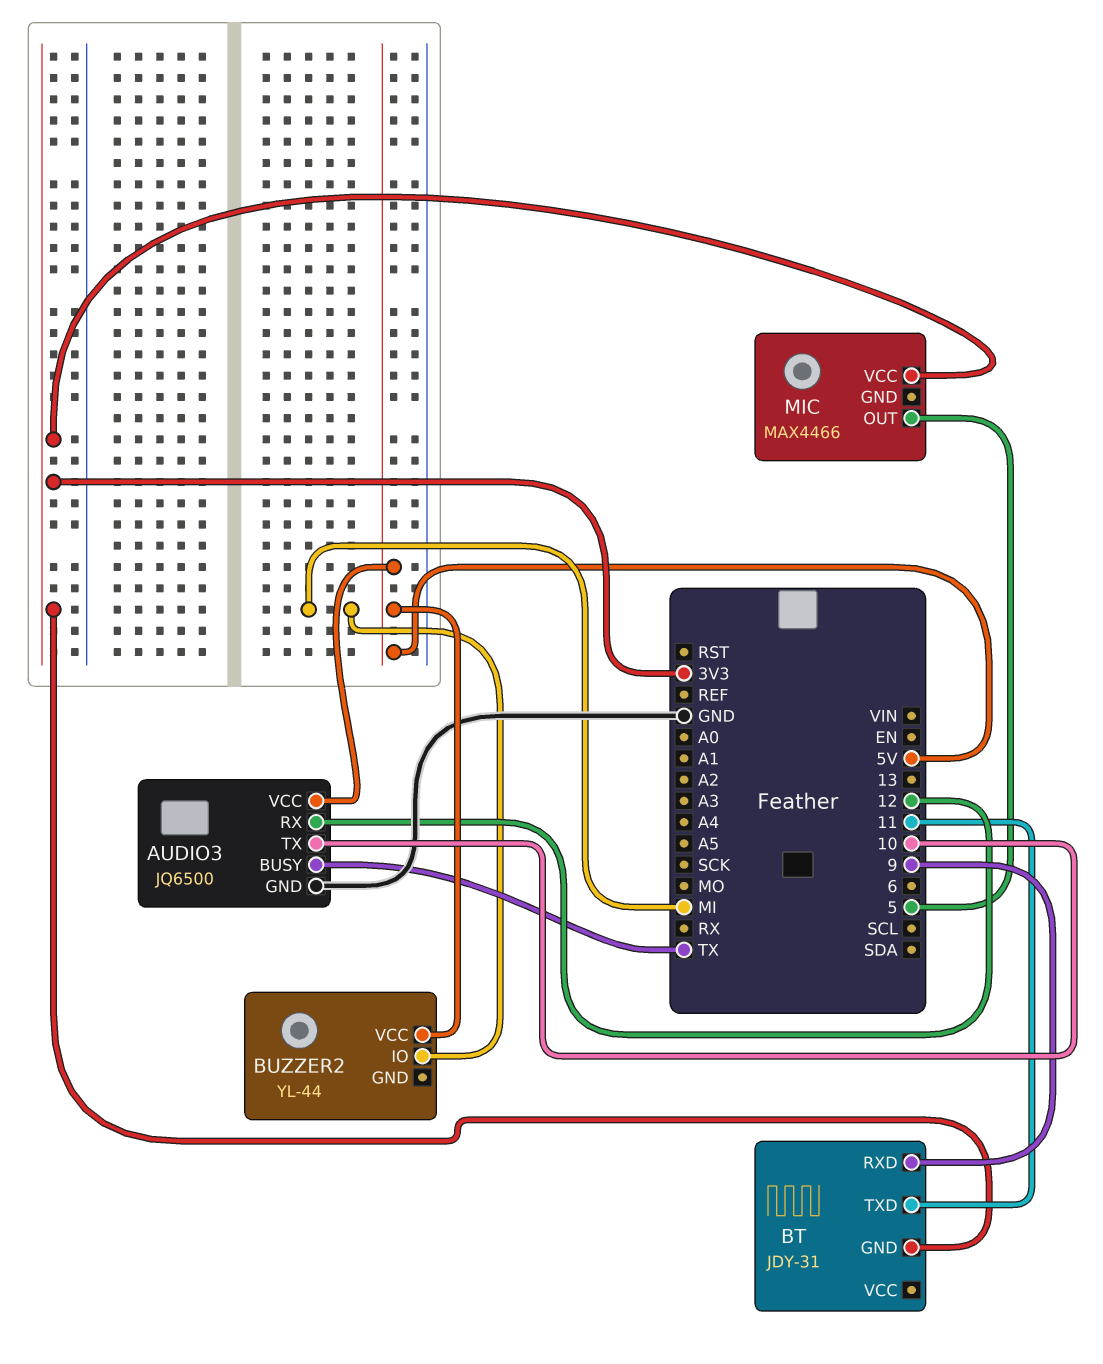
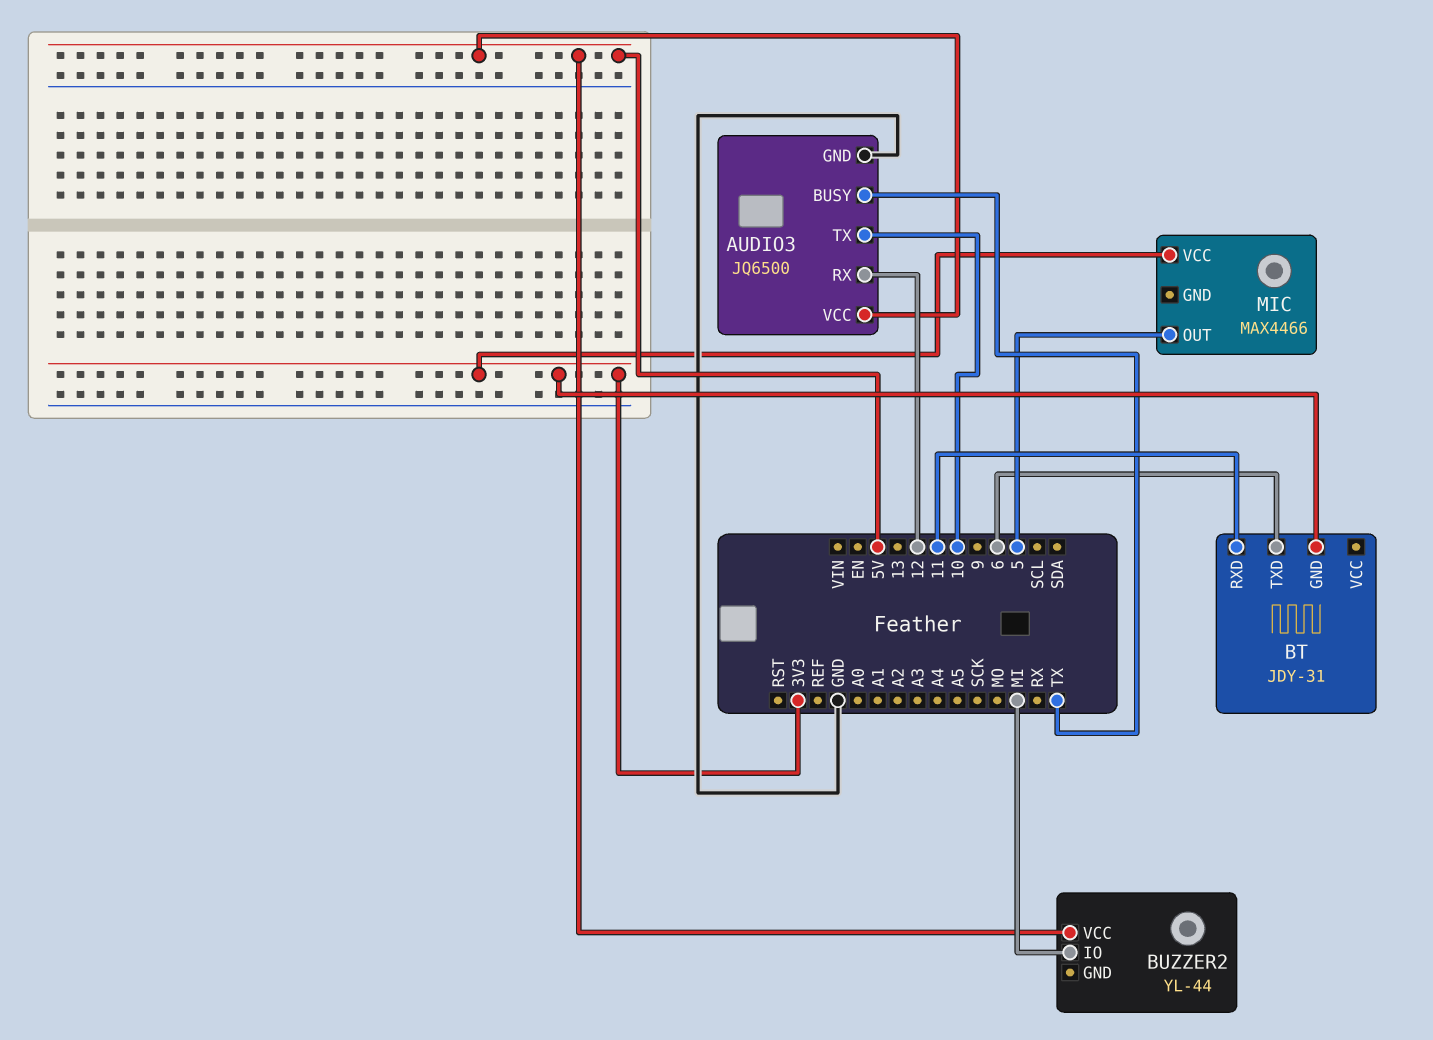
BT pin RXD: 9 -> 11
BT pin TXD: 11 -> 6

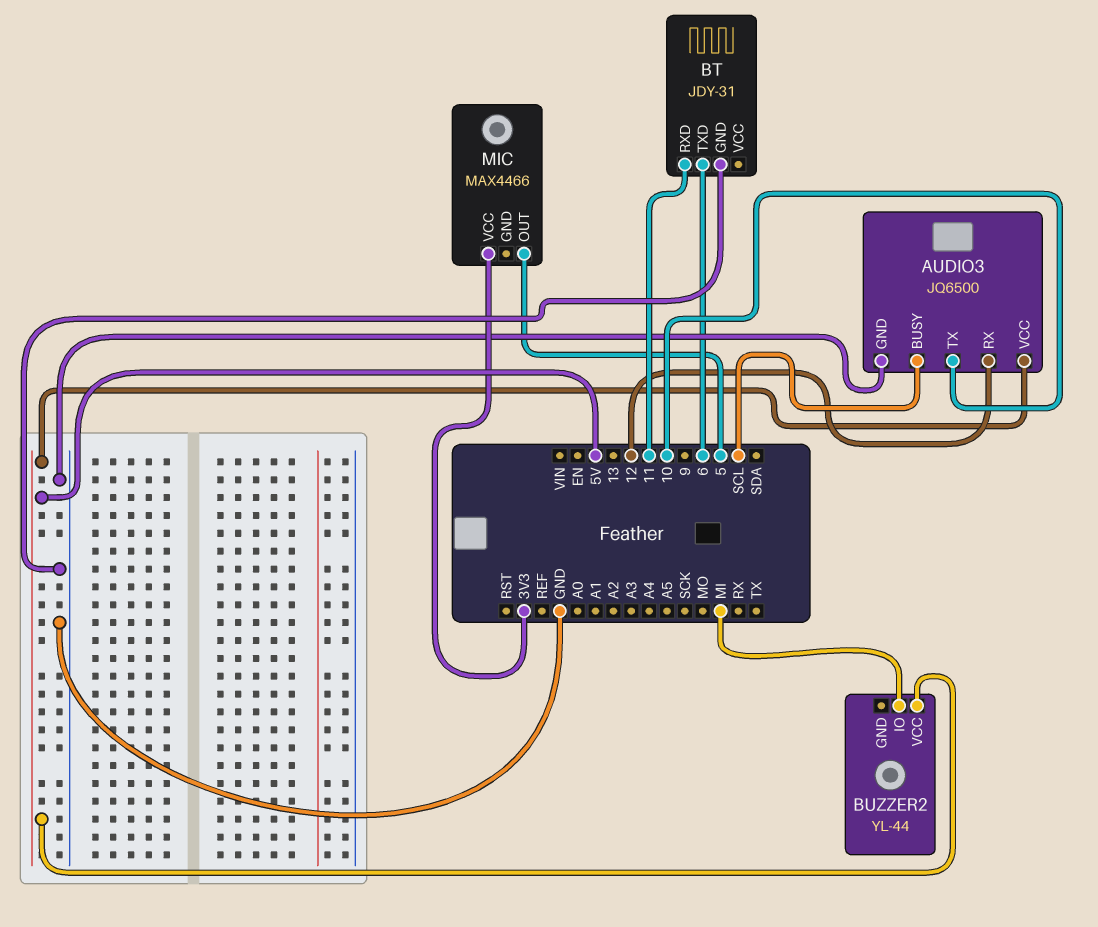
AUDIO3 pin BUSY: TX -> SCL
BT pin GND: 3V3 -> GND

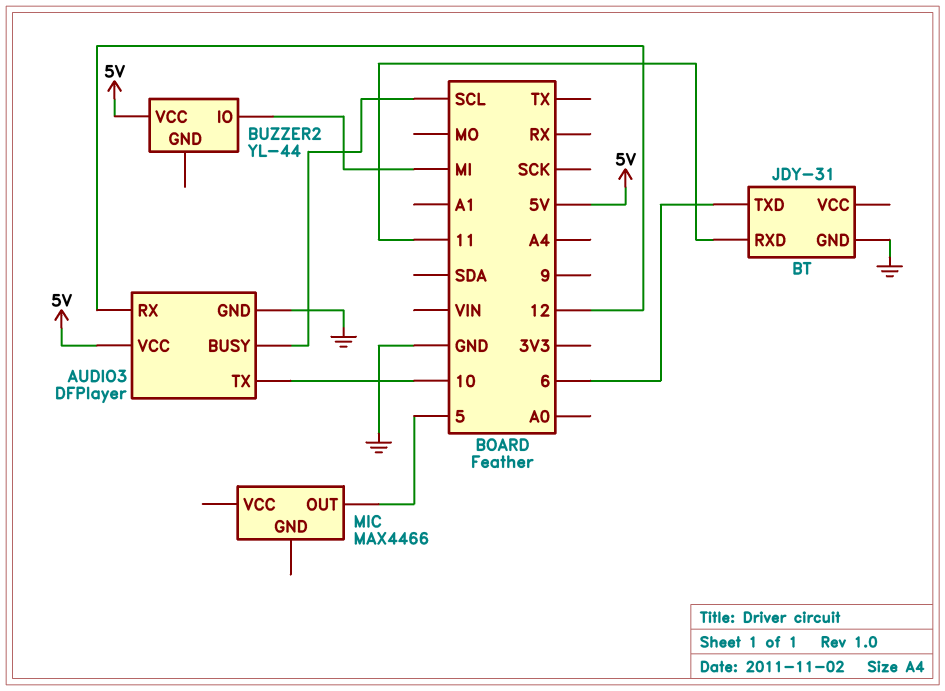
AUDIO3: JQ6500 -> DFPlayer
MIC pin VCC: 3V3 -> none

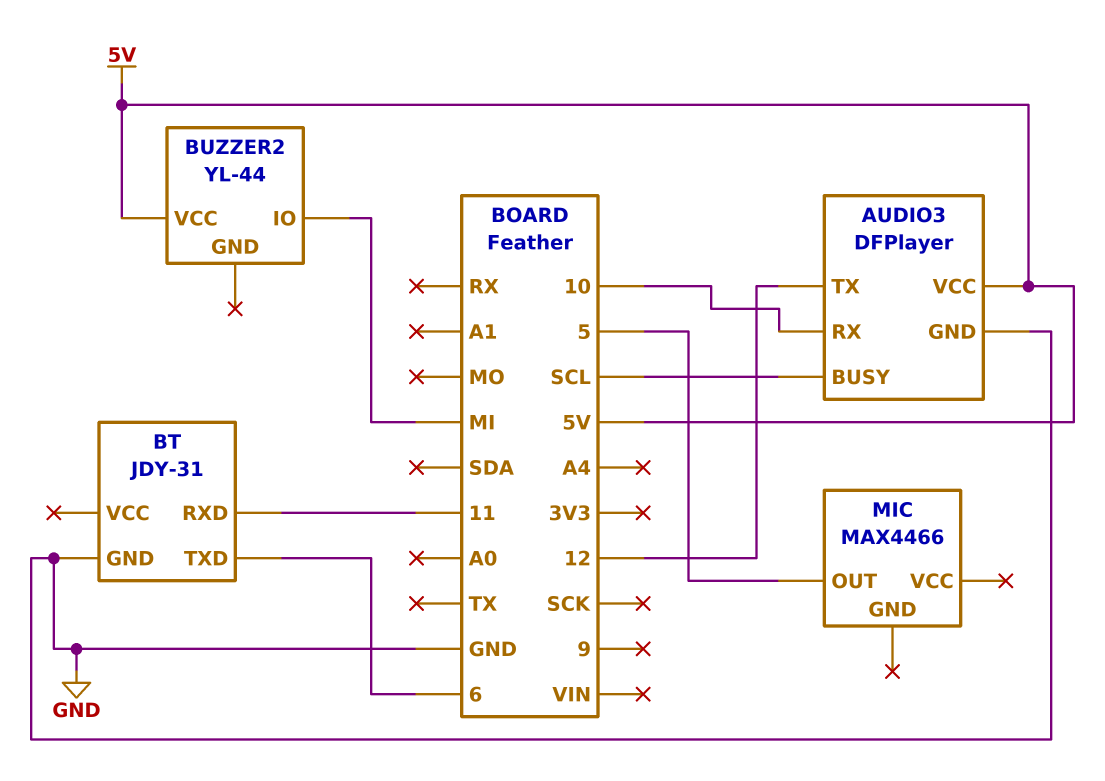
AUDIO3 pin RX: 12 -> 10
AUDIO3 pin TX: 10 -> 12

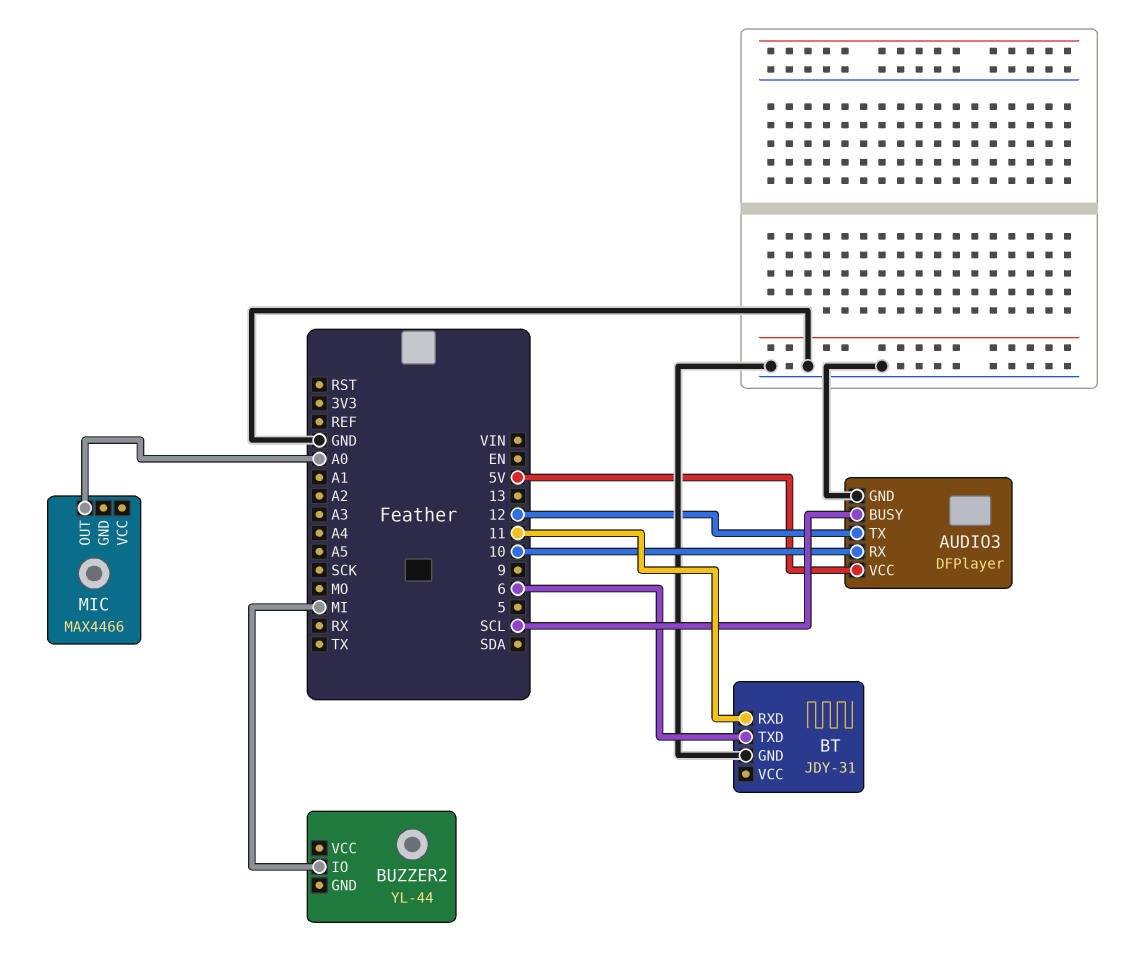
BUZZER2 pin VCC: 5V -> none
MIC pin OUT: 5 -> A0

